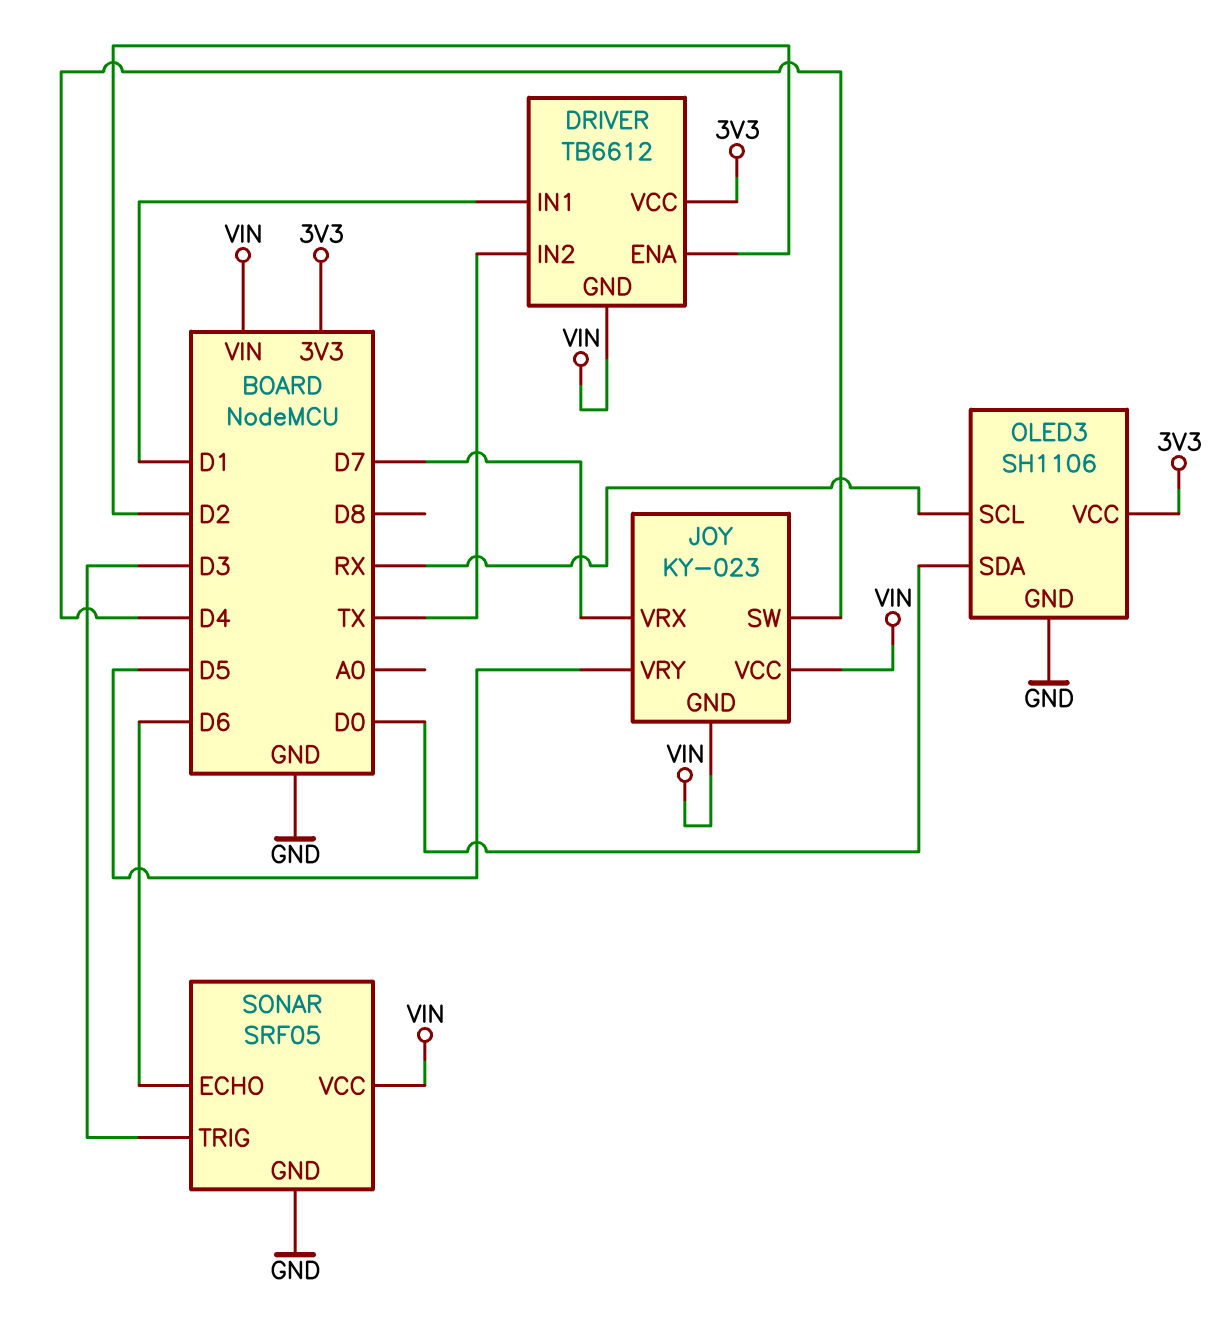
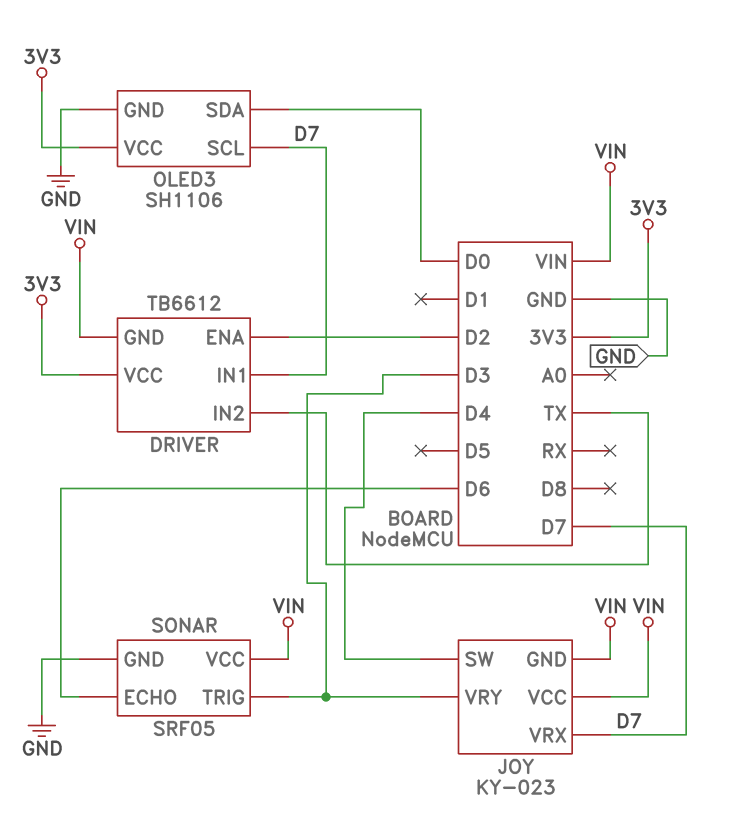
DRIVER pin IN1: D1 -> D7
JOY pin VRY: D5 -> D3
OLED3 pin SCL: RX -> D7

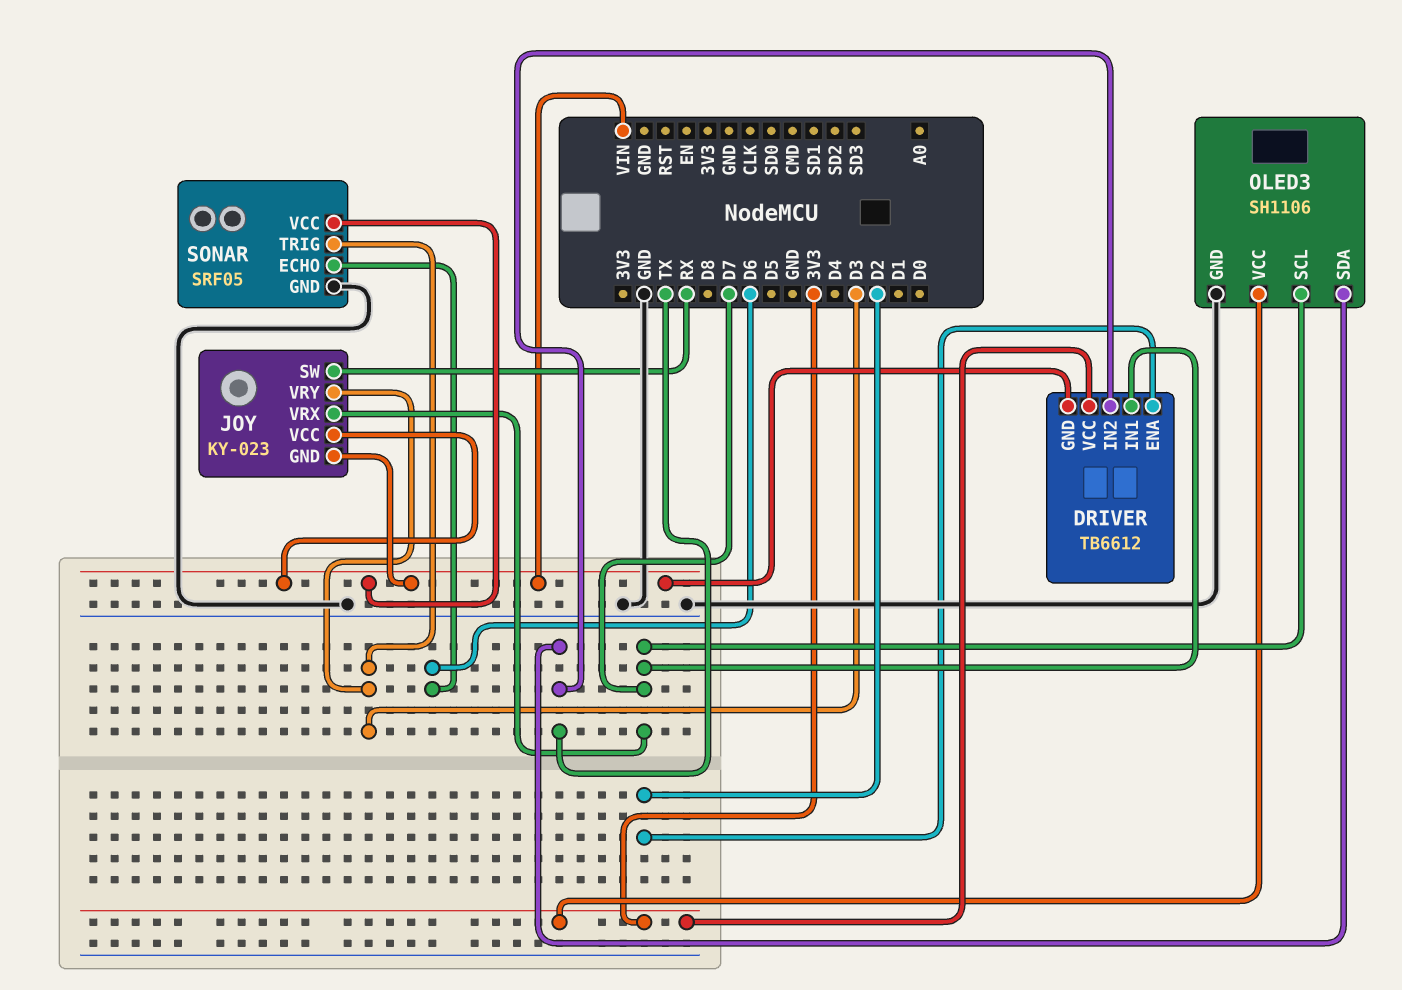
JOY pin SW: D4 -> RX
OLED3 pin SDA: D0 -> TX

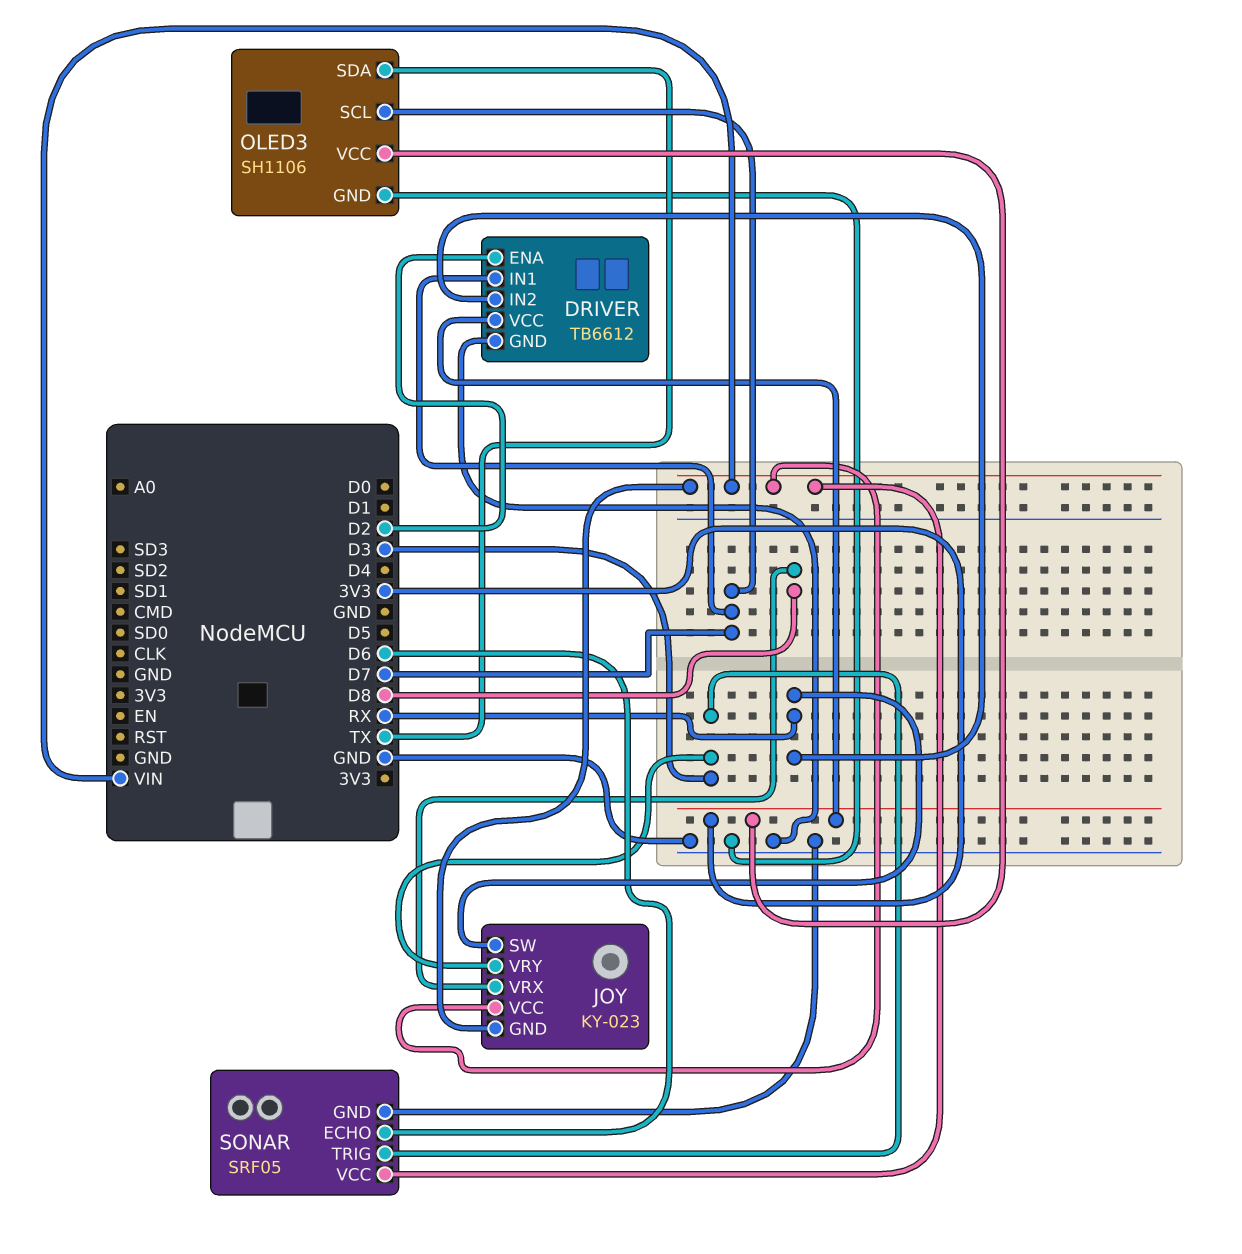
DRIVER pin GND: VIN -> GND
DRIVER pin IN2: TX -> RX
JOY pin VRX: D7 -> D8

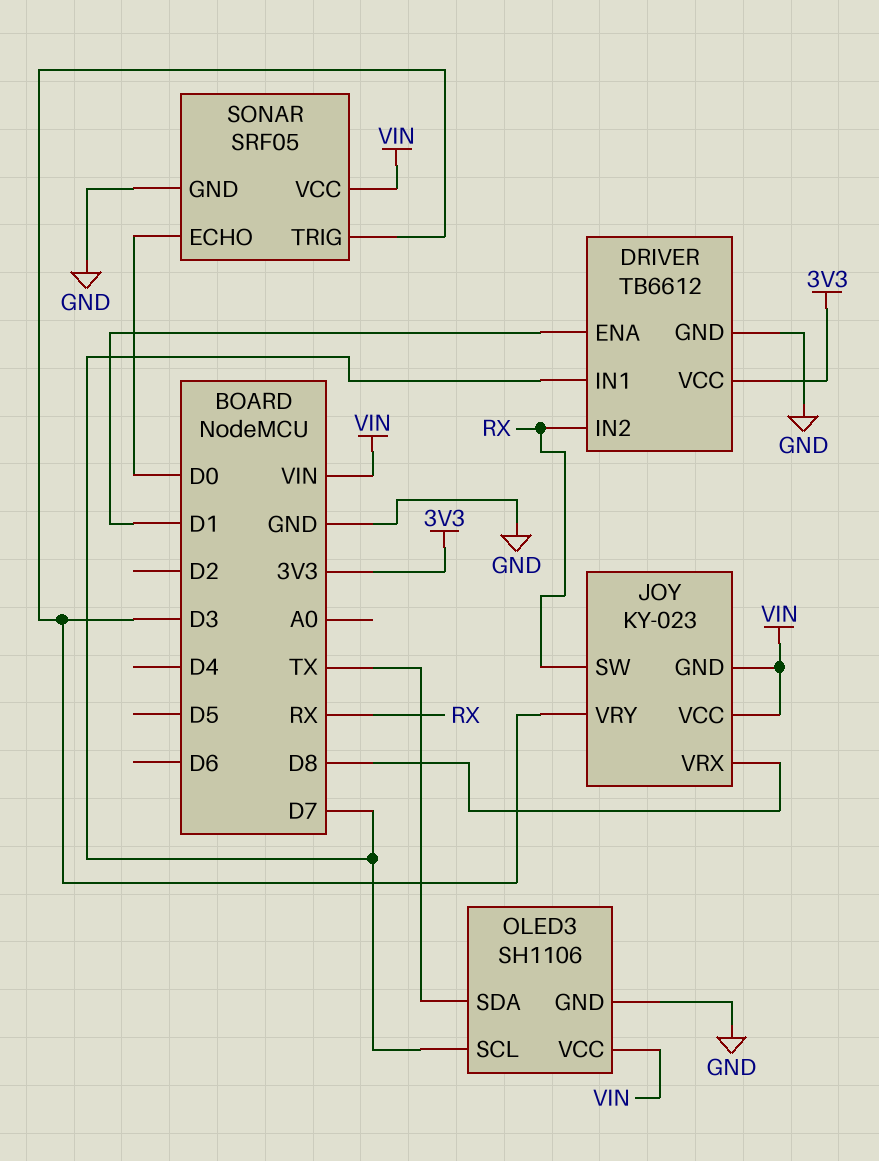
DRIVER pin ENA: D2 -> D1
OLED3 pin VCC: 3V3 -> VIN
SONAR pin ECHO: D6 -> D0

